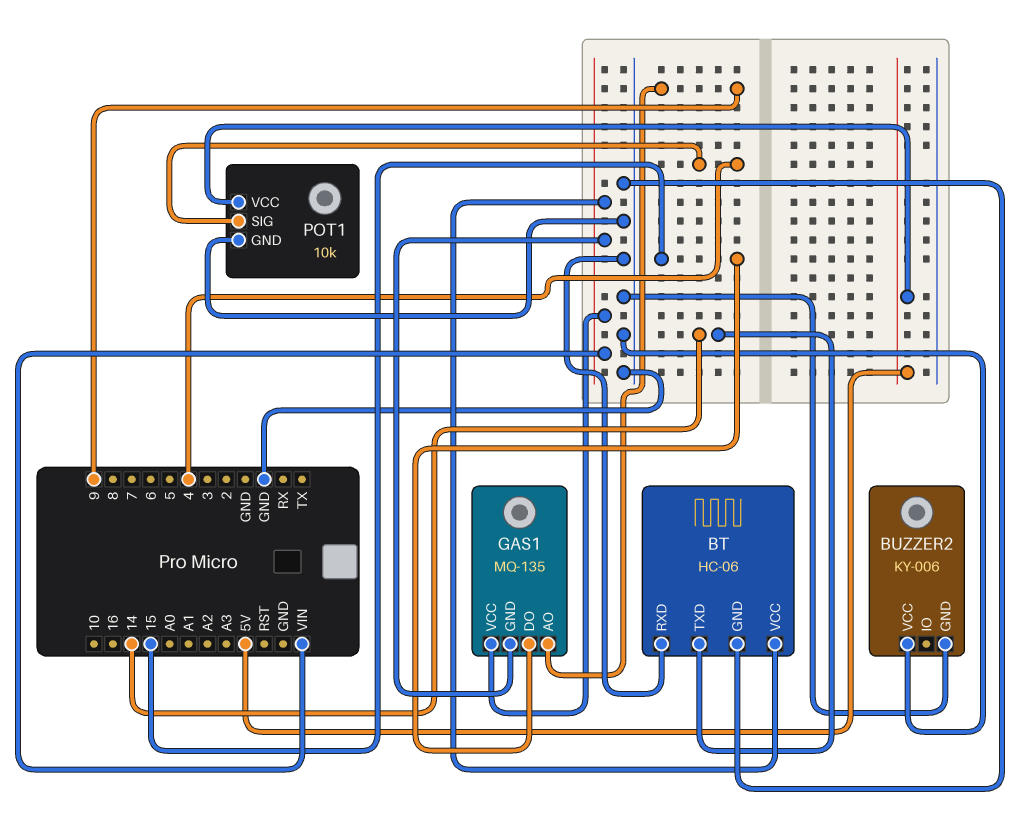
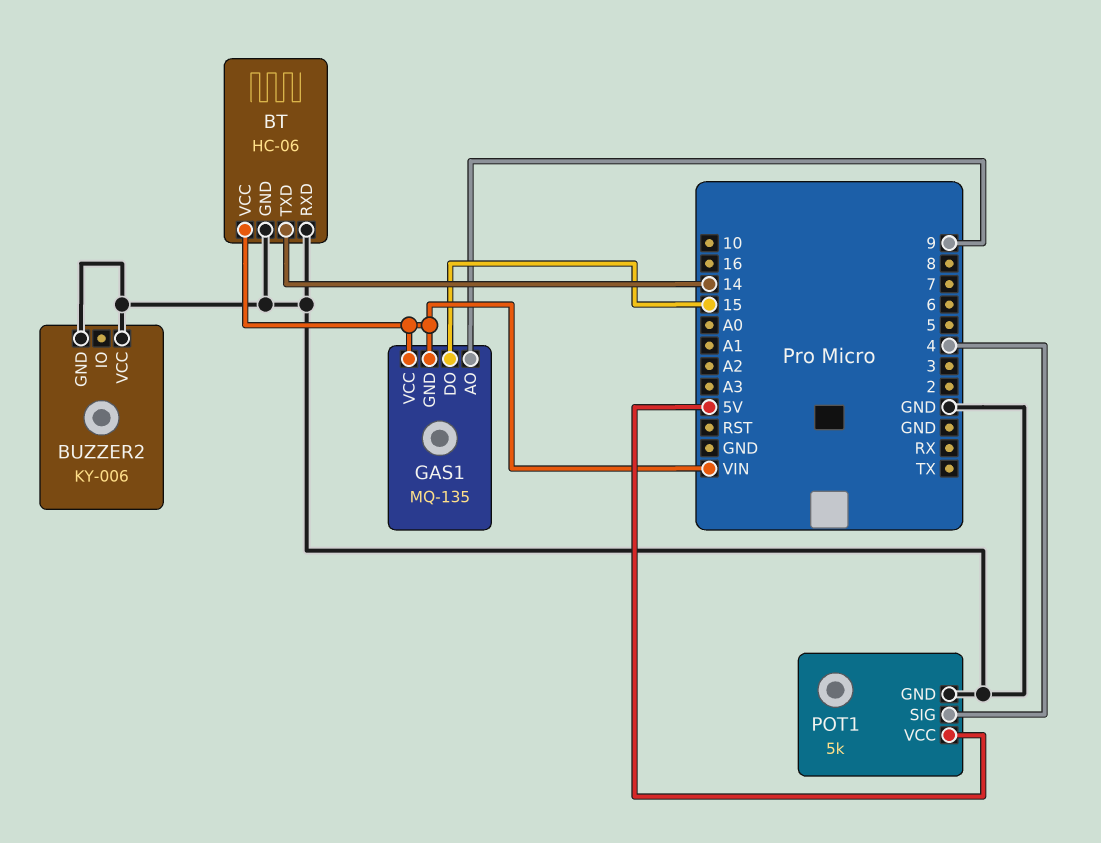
POT1: 10k -> 5k

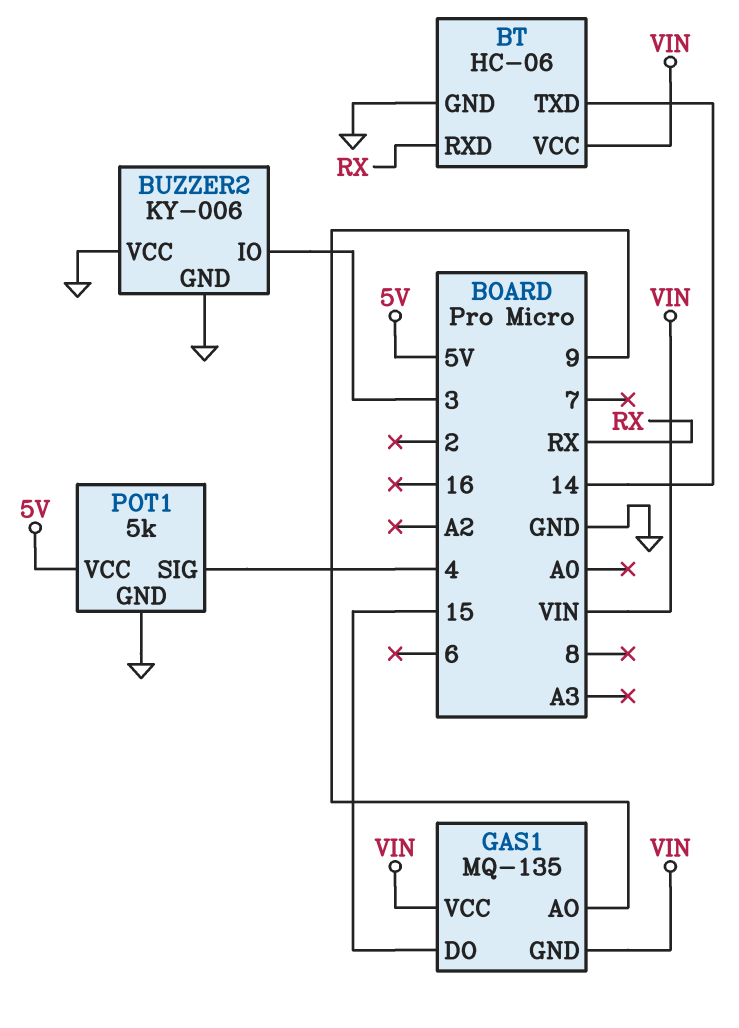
BT pin RXD: GND -> RX
BUZZER2 pin IO: none -> 3

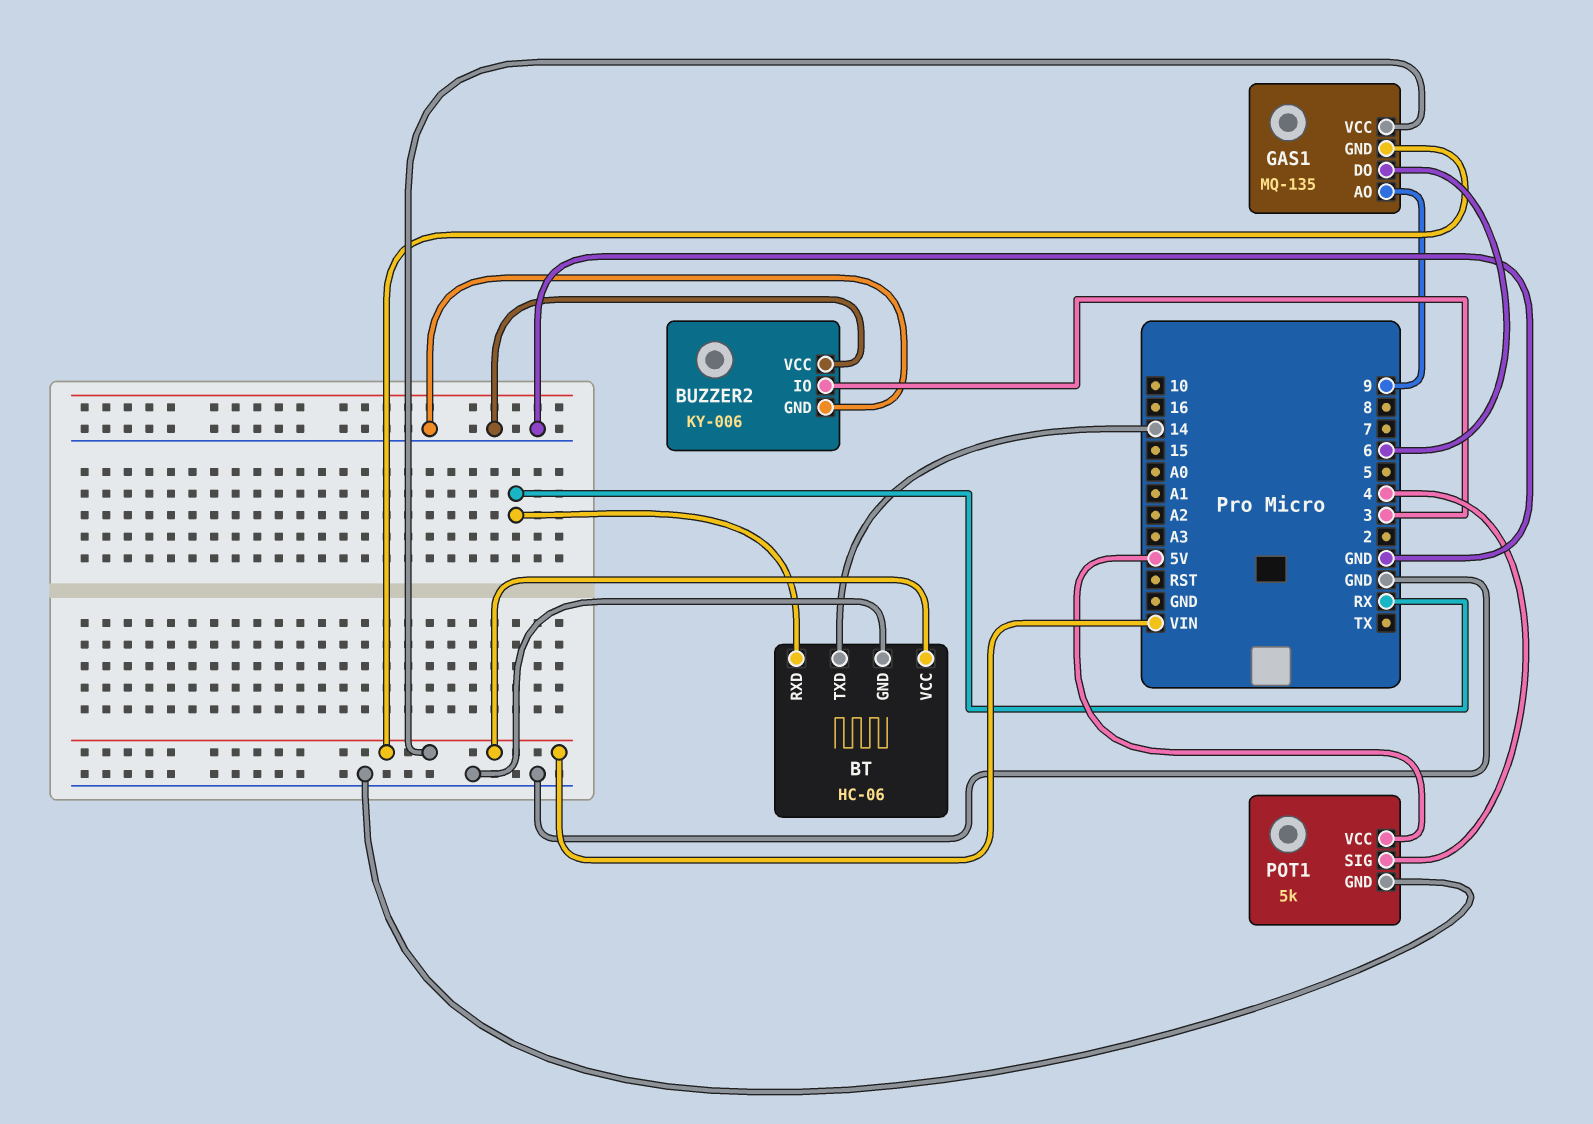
GAS1 pin DO: 15 -> 6

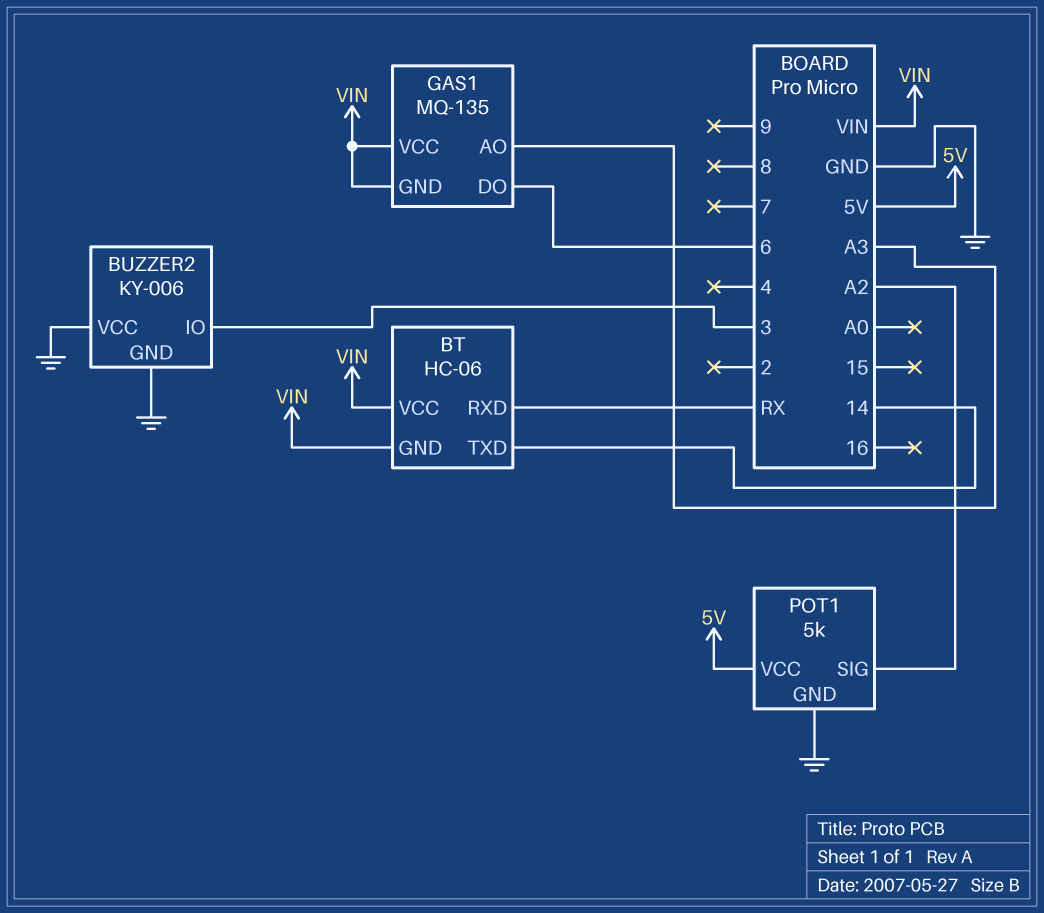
BT pin GND: GND -> VIN
GAS1 pin AO: 9 -> A3
POT1 pin SIG: 4 -> A2

